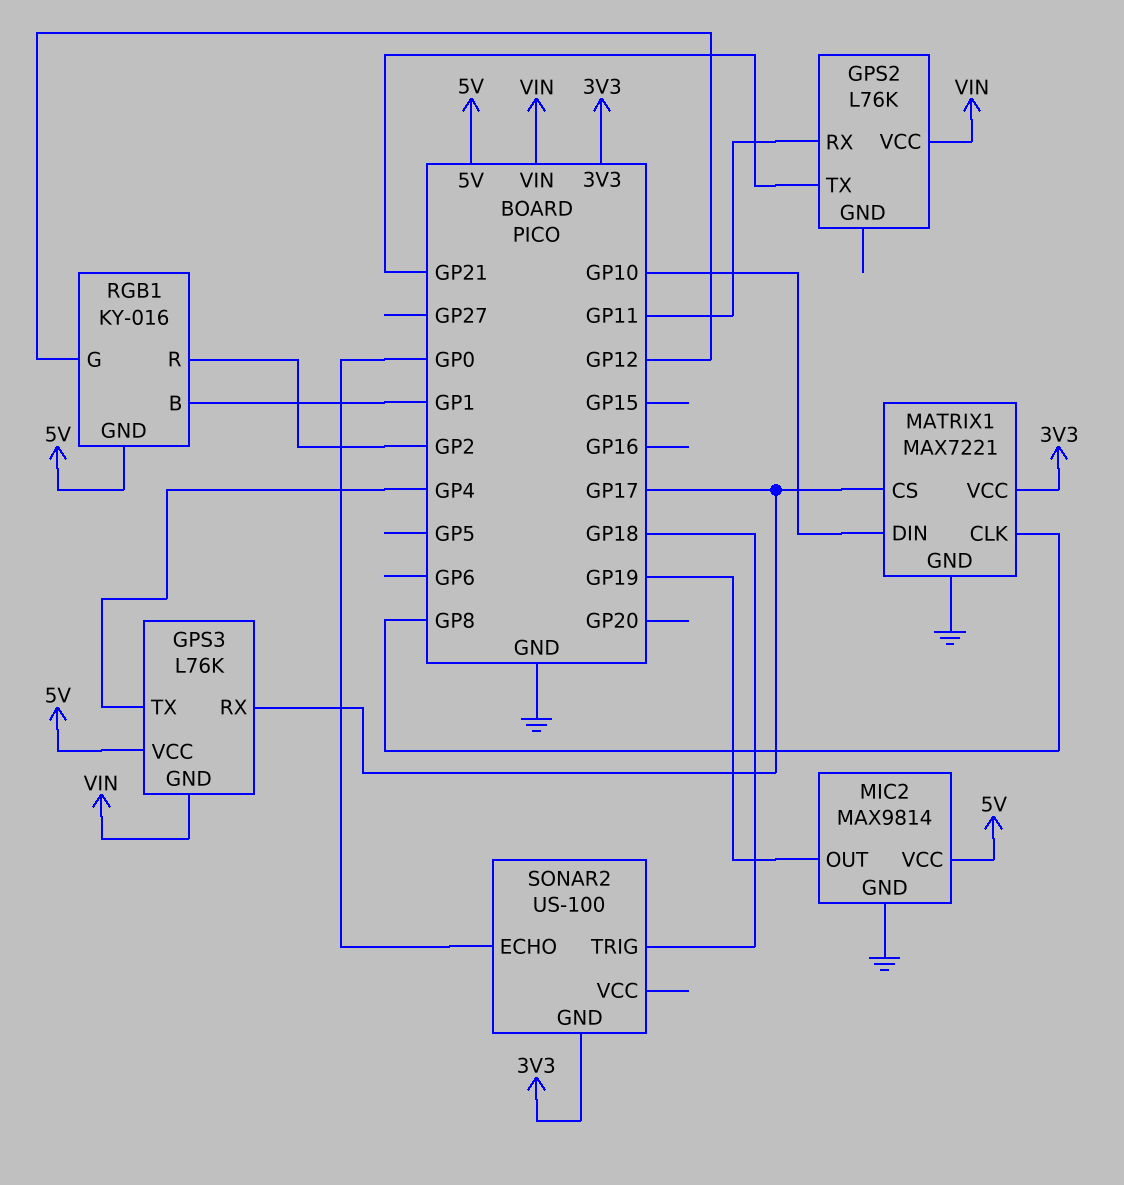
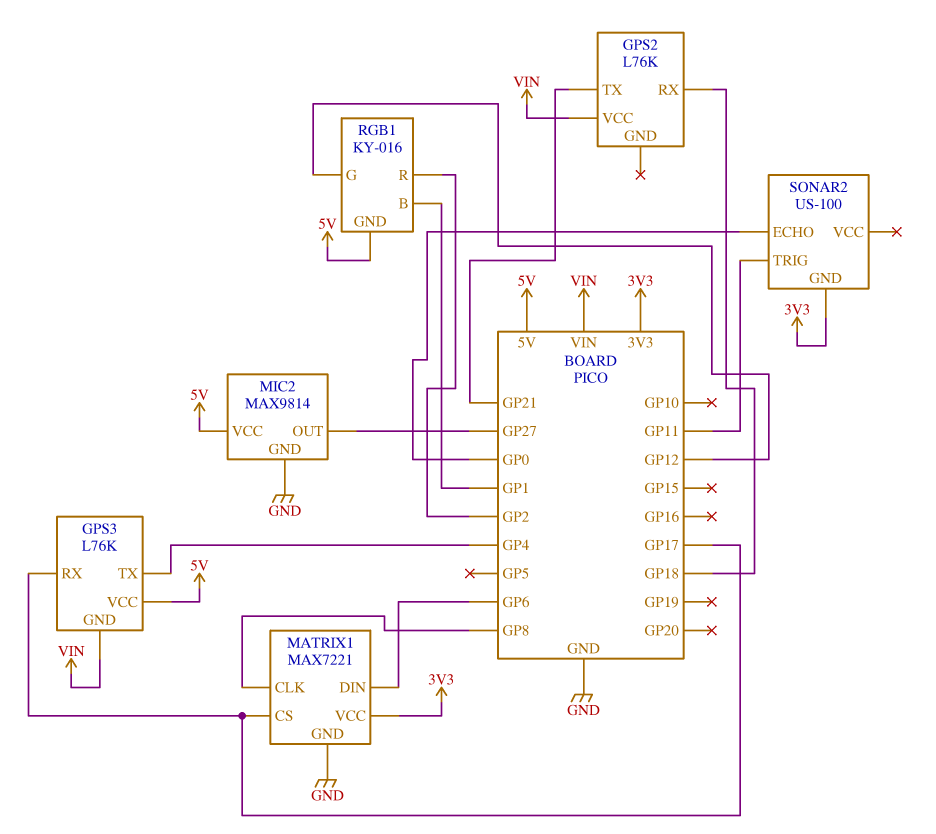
GPS2 pin RX: GP11 -> GP18
MATRIX1 pin DIN: GP10 -> GP6
MIC2 pin OUT: GP19 -> GP27
SONAR2 pin TRIG: GP18 -> GP11

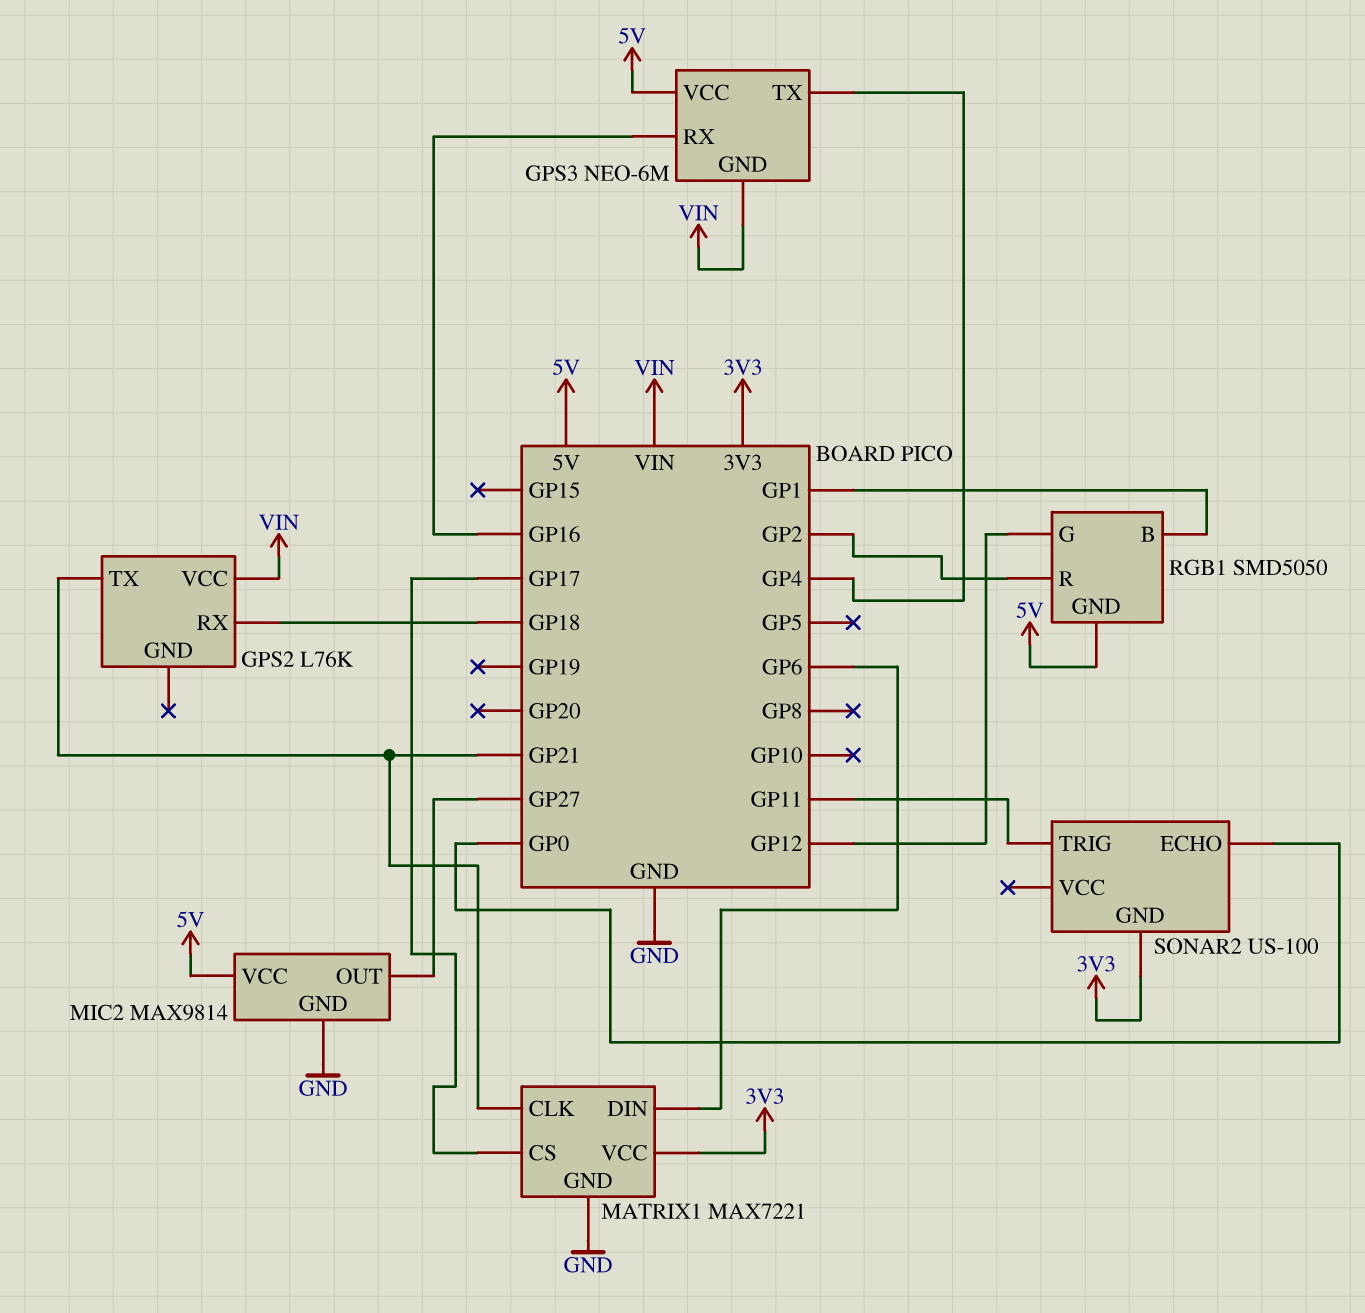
GPS3: L76K -> NEO-6M
GPS3 pin RX: GP17 -> GP16
MATRIX1 pin CLK: GP8 -> GP21
RGB1: KY-016 -> SMD5050

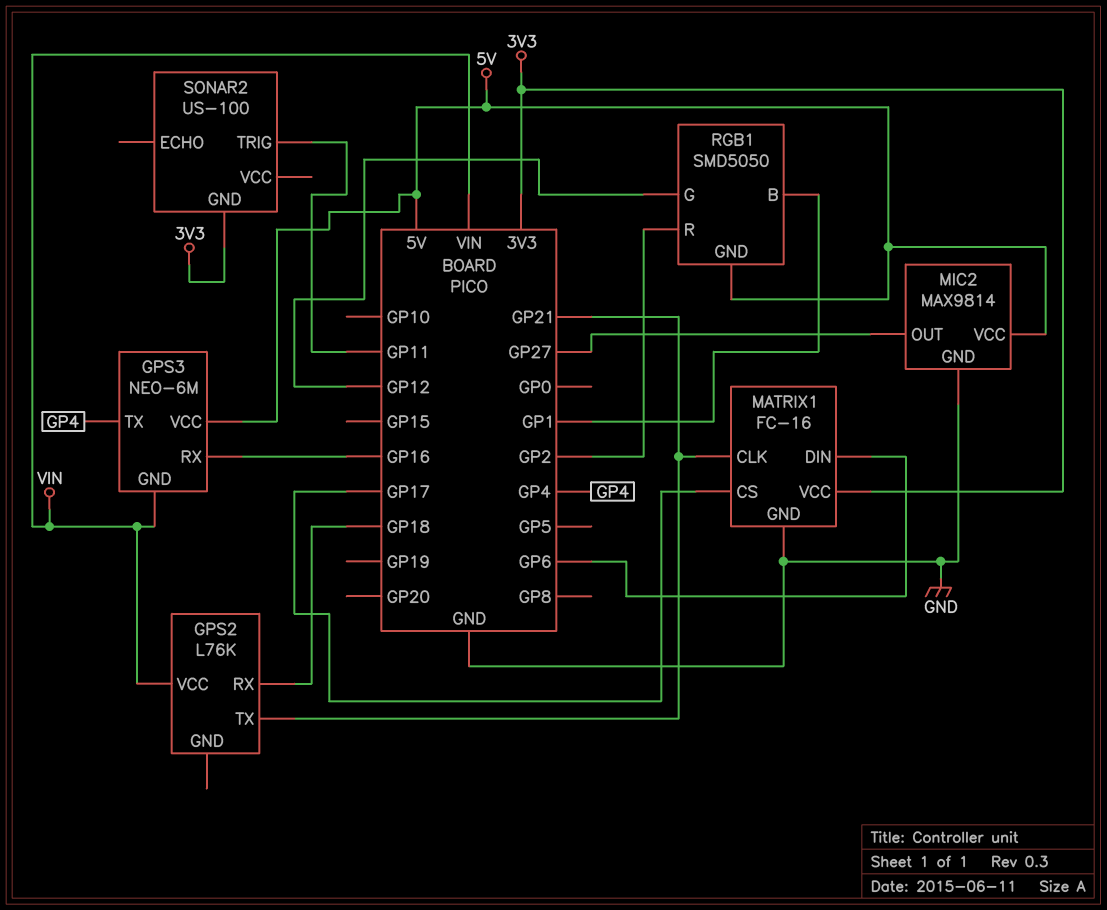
MATRIX1: MAX7221 -> FC-16
SONAR2 pin ECHO: GP0 -> none

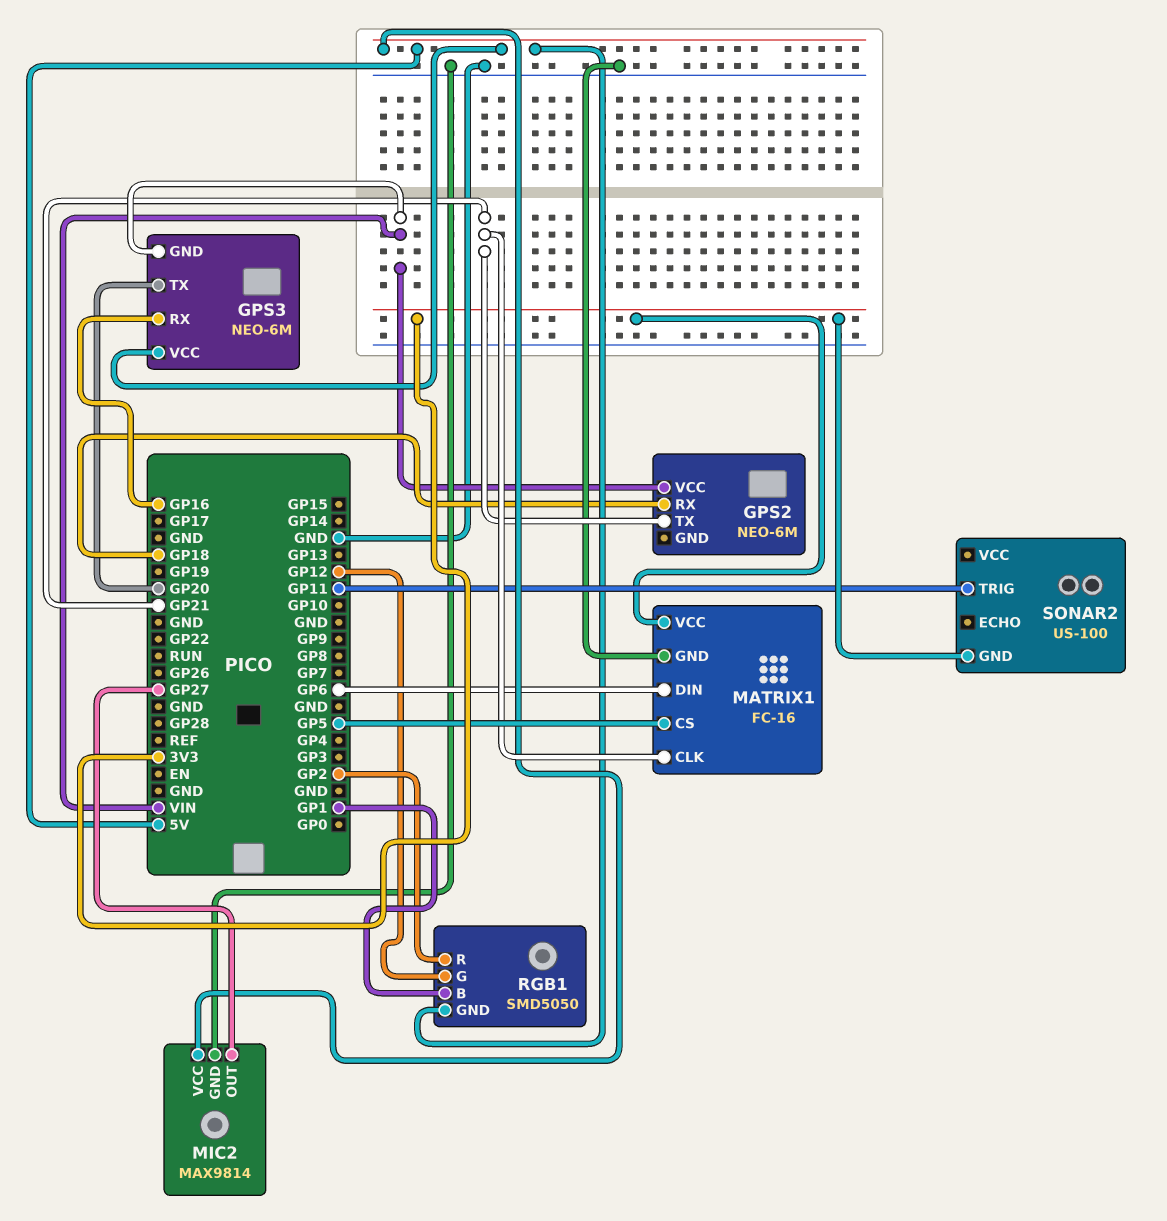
GPS2: L76K -> NEO-6M
GPS3 pin TX: GP4 -> GP20
MATRIX1 pin CS: GP17 -> GP5

